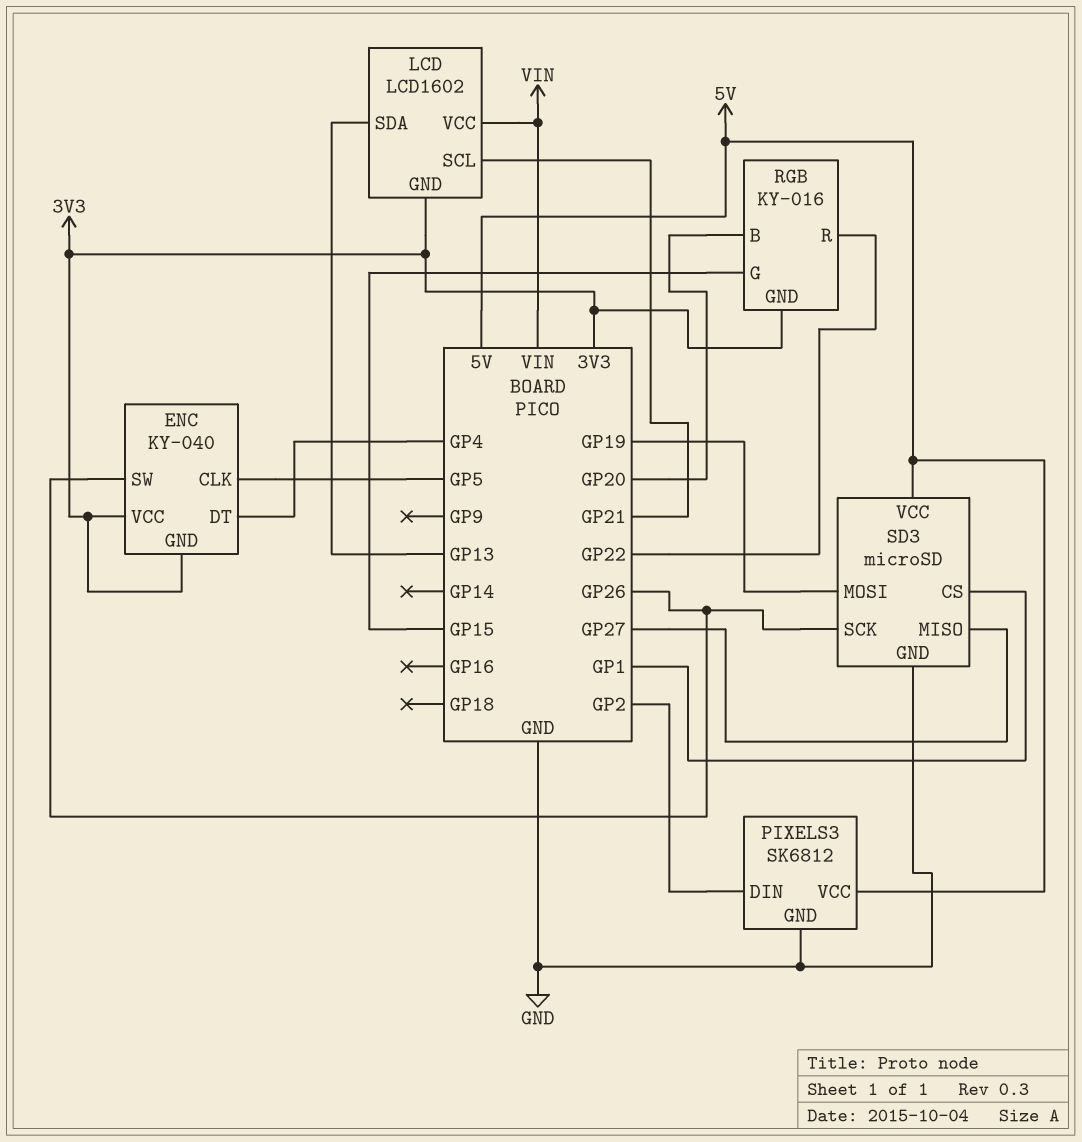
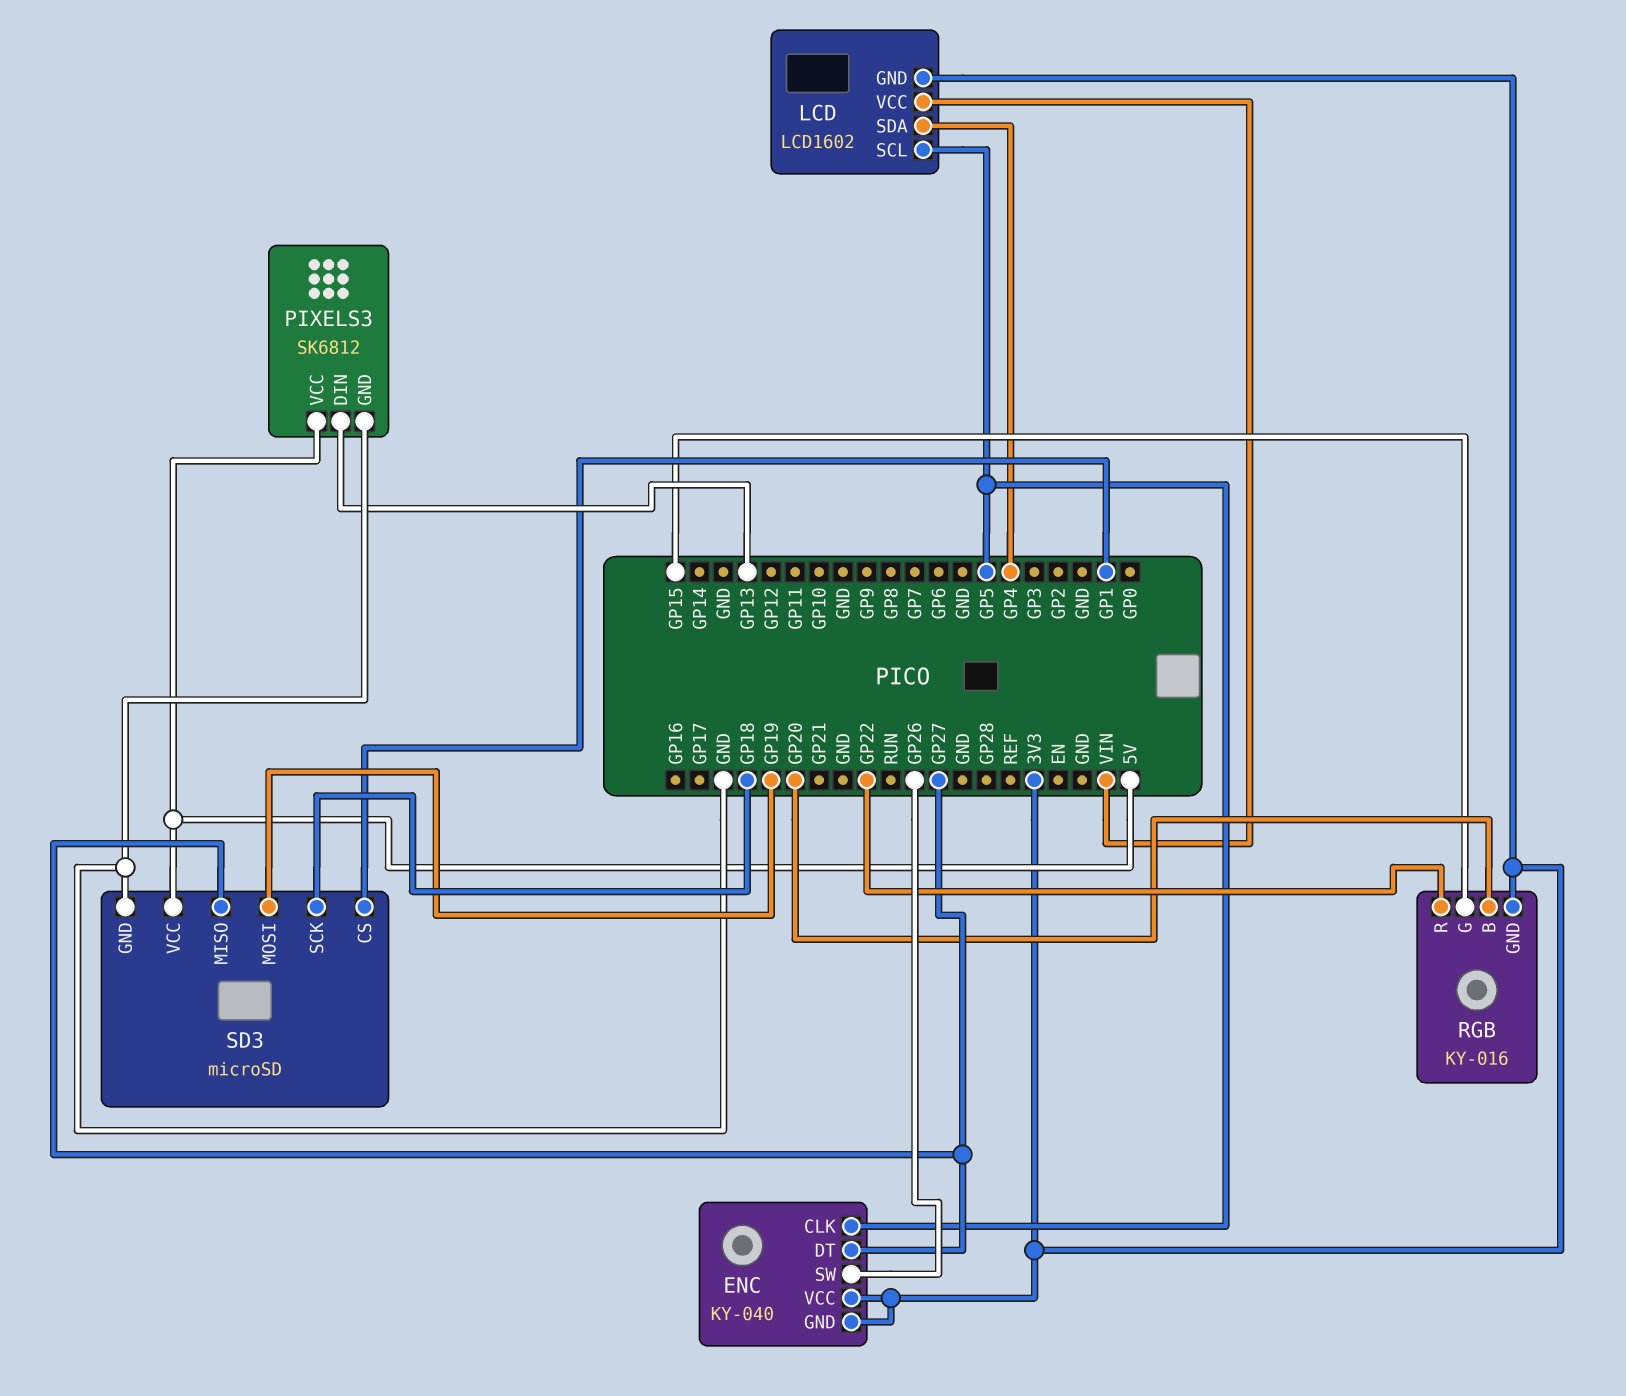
ENC pin DT: GP4 -> GP27
LCD pin SCL: GP21 -> GP5
LCD pin SDA: GP13 -> GP4
PIXELS3 pin DIN: GP2 -> GP13
SD3 pin SCK: GP26 -> GP18

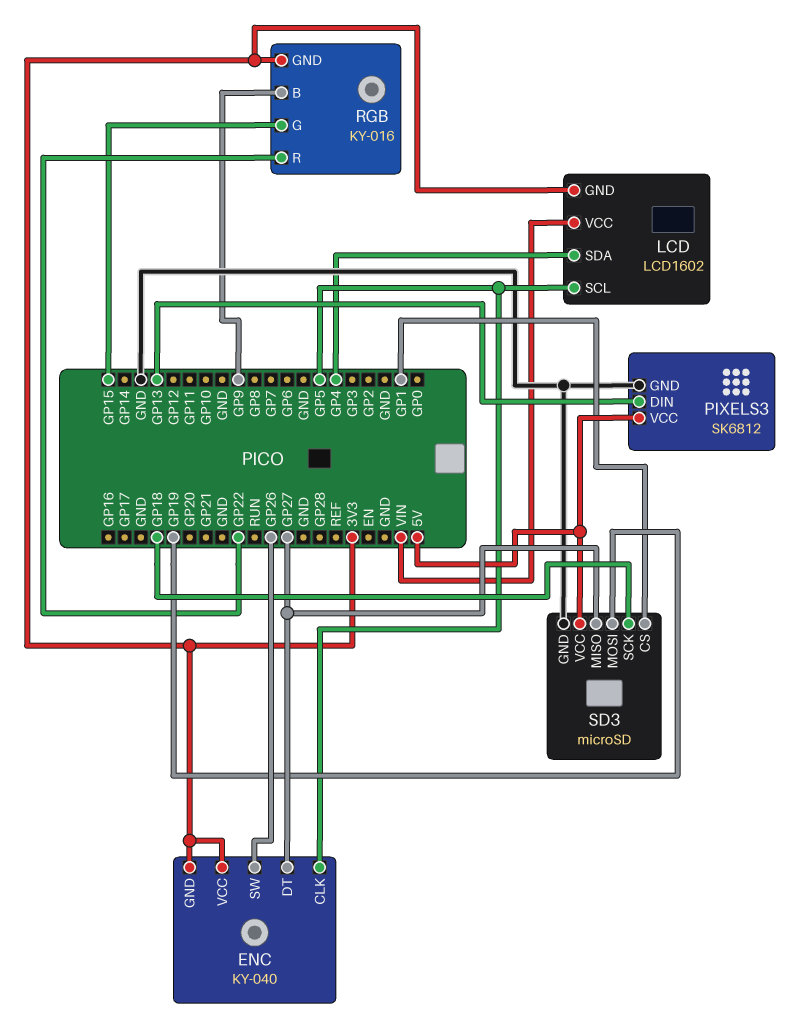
RGB pin B: GP20 -> GP9

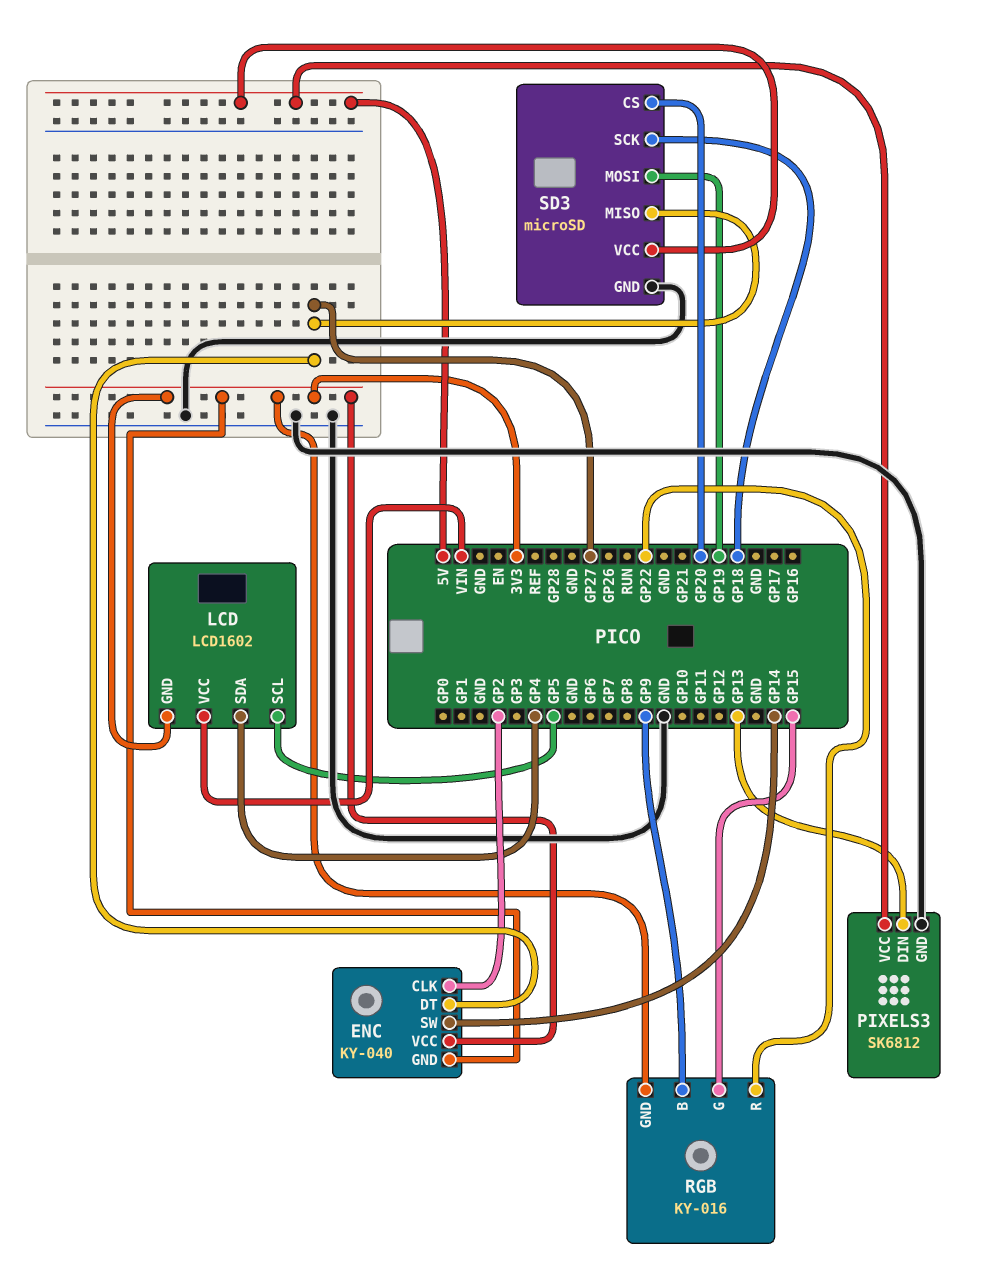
ENC pin CLK: GP5 -> GP2
ENC pin SW: GP26 -> GP14
SD3 pin CS: GP1 -> GP20

